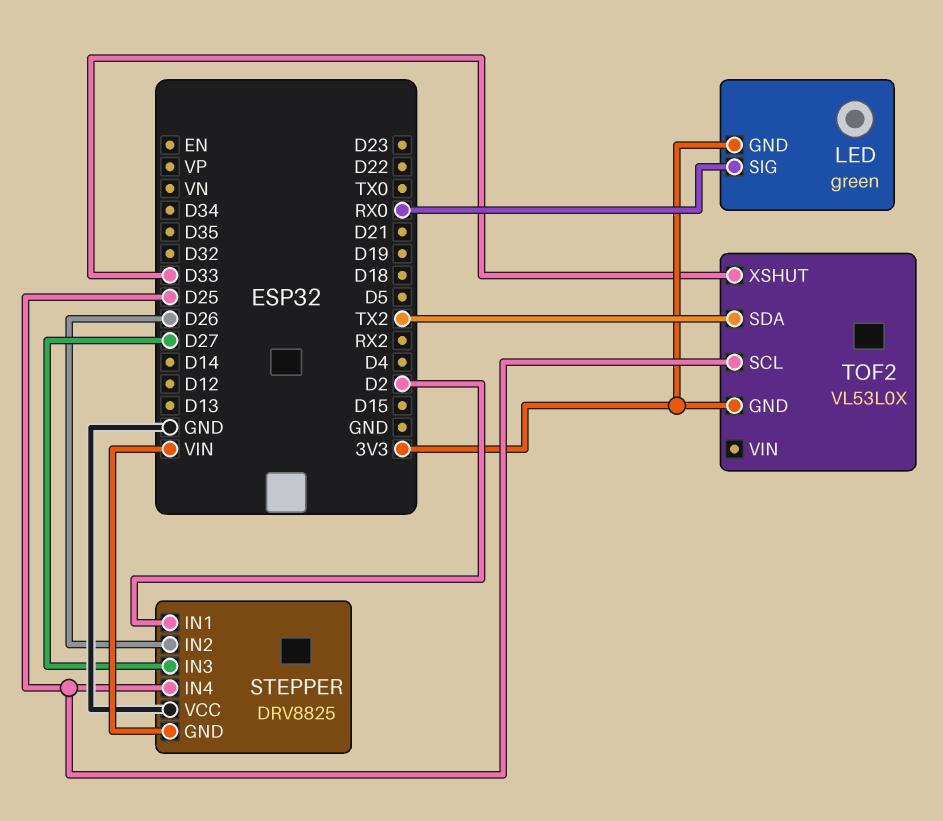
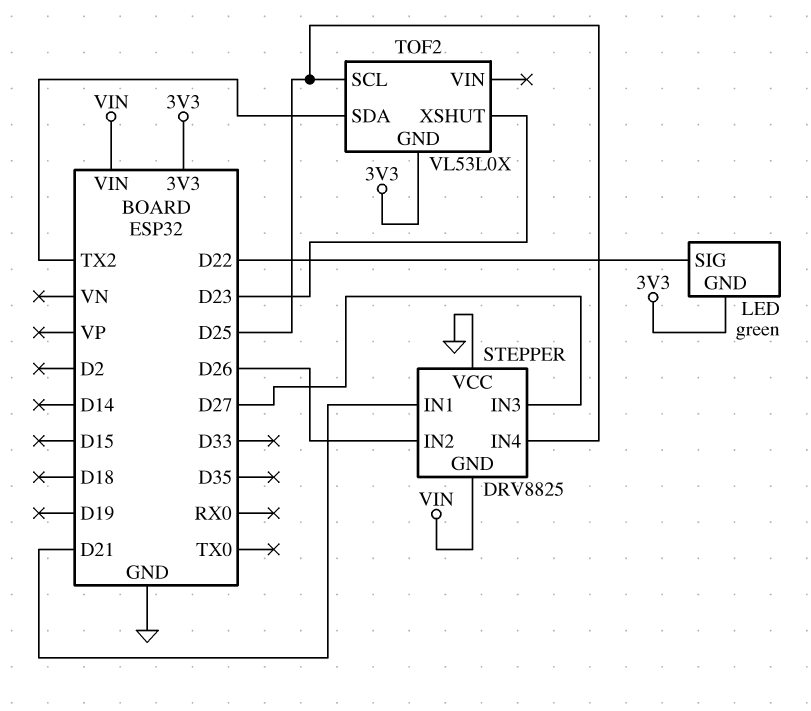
LED pin SIG: RX0 -> D22
STEPPER pin IN1: D2 -> D21
TOF2 pin XSHUT: D33 -> D23

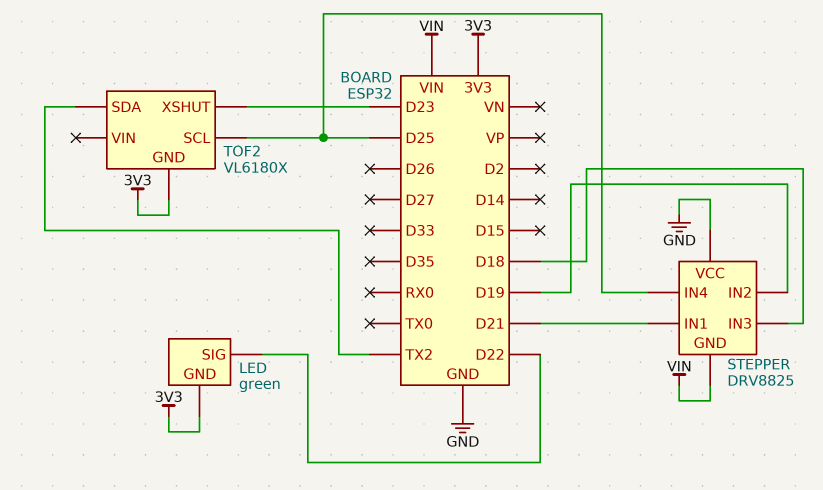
STEPPER pin IN2: D26 -> D19
STEPPER pin IN3: D27 -> D18
TOF2: VL53L0X -> VL6180X

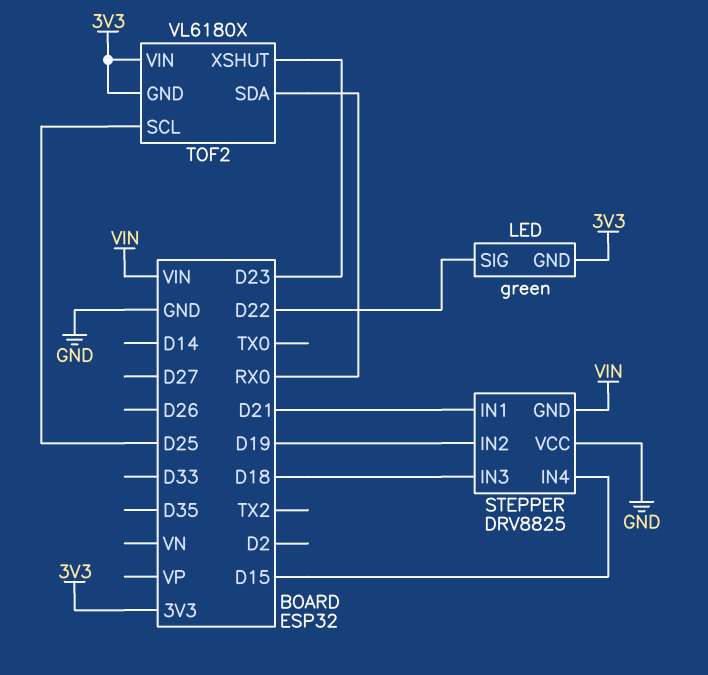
STEPPER pin IN4: D25 -> D15
TOF2 pin SDA: TX2 -> RX0
TOF2 pin VIN: none -> 3V3

